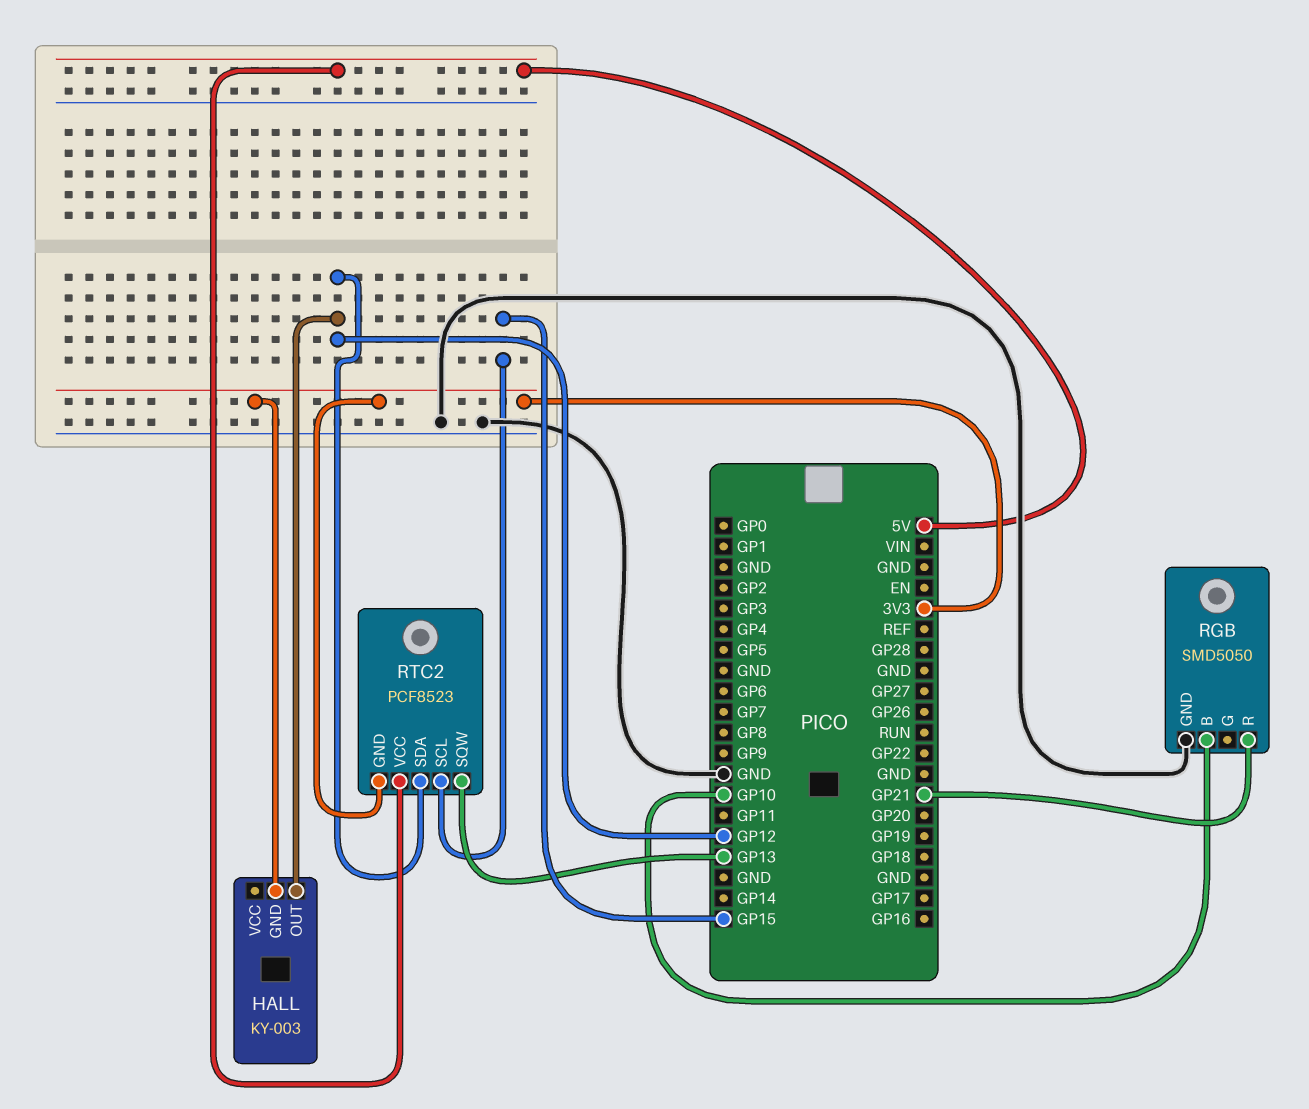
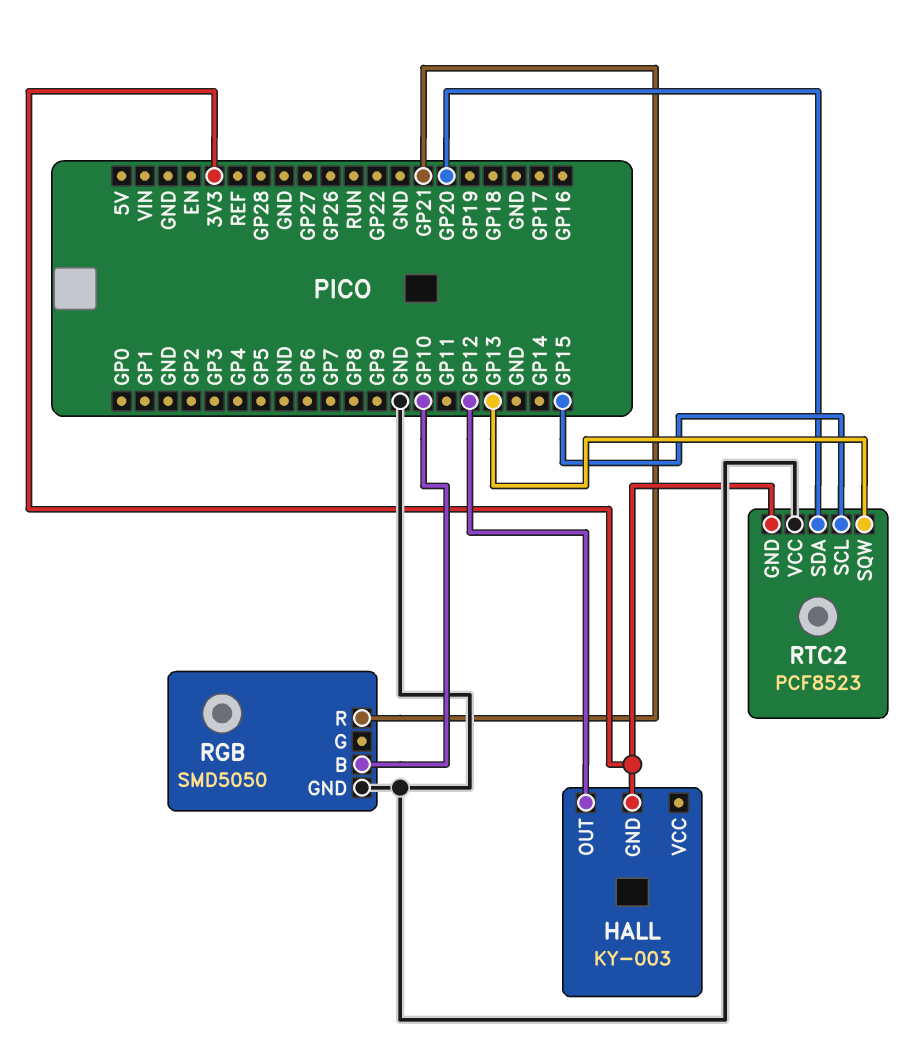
RTC2 pin SDA: GP12 -> GP20
RTC2 pin VCC: 5V -> GND

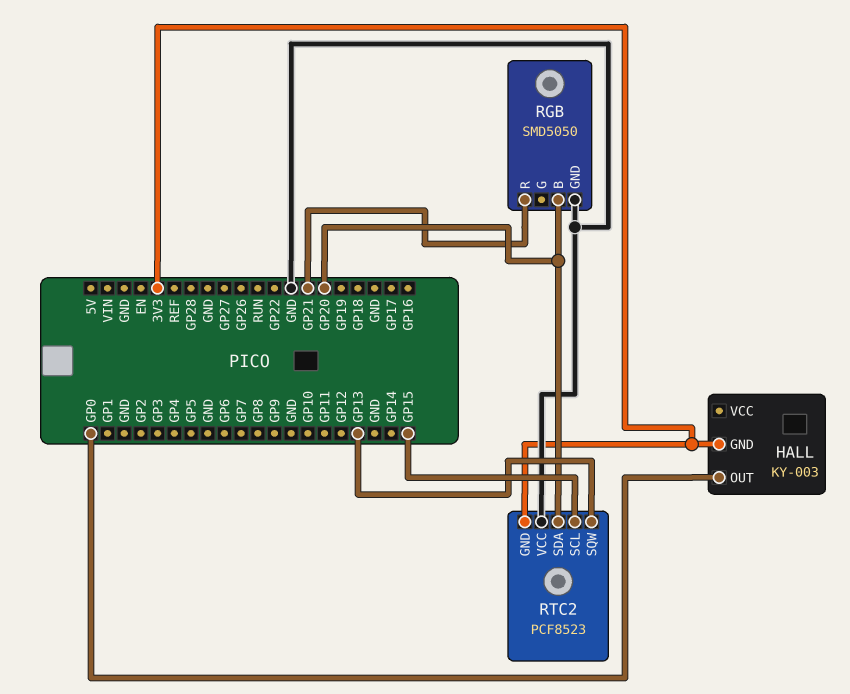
HALL pin OUT: GP12 -> GP0
RGB pin B: GP10 -> GP20

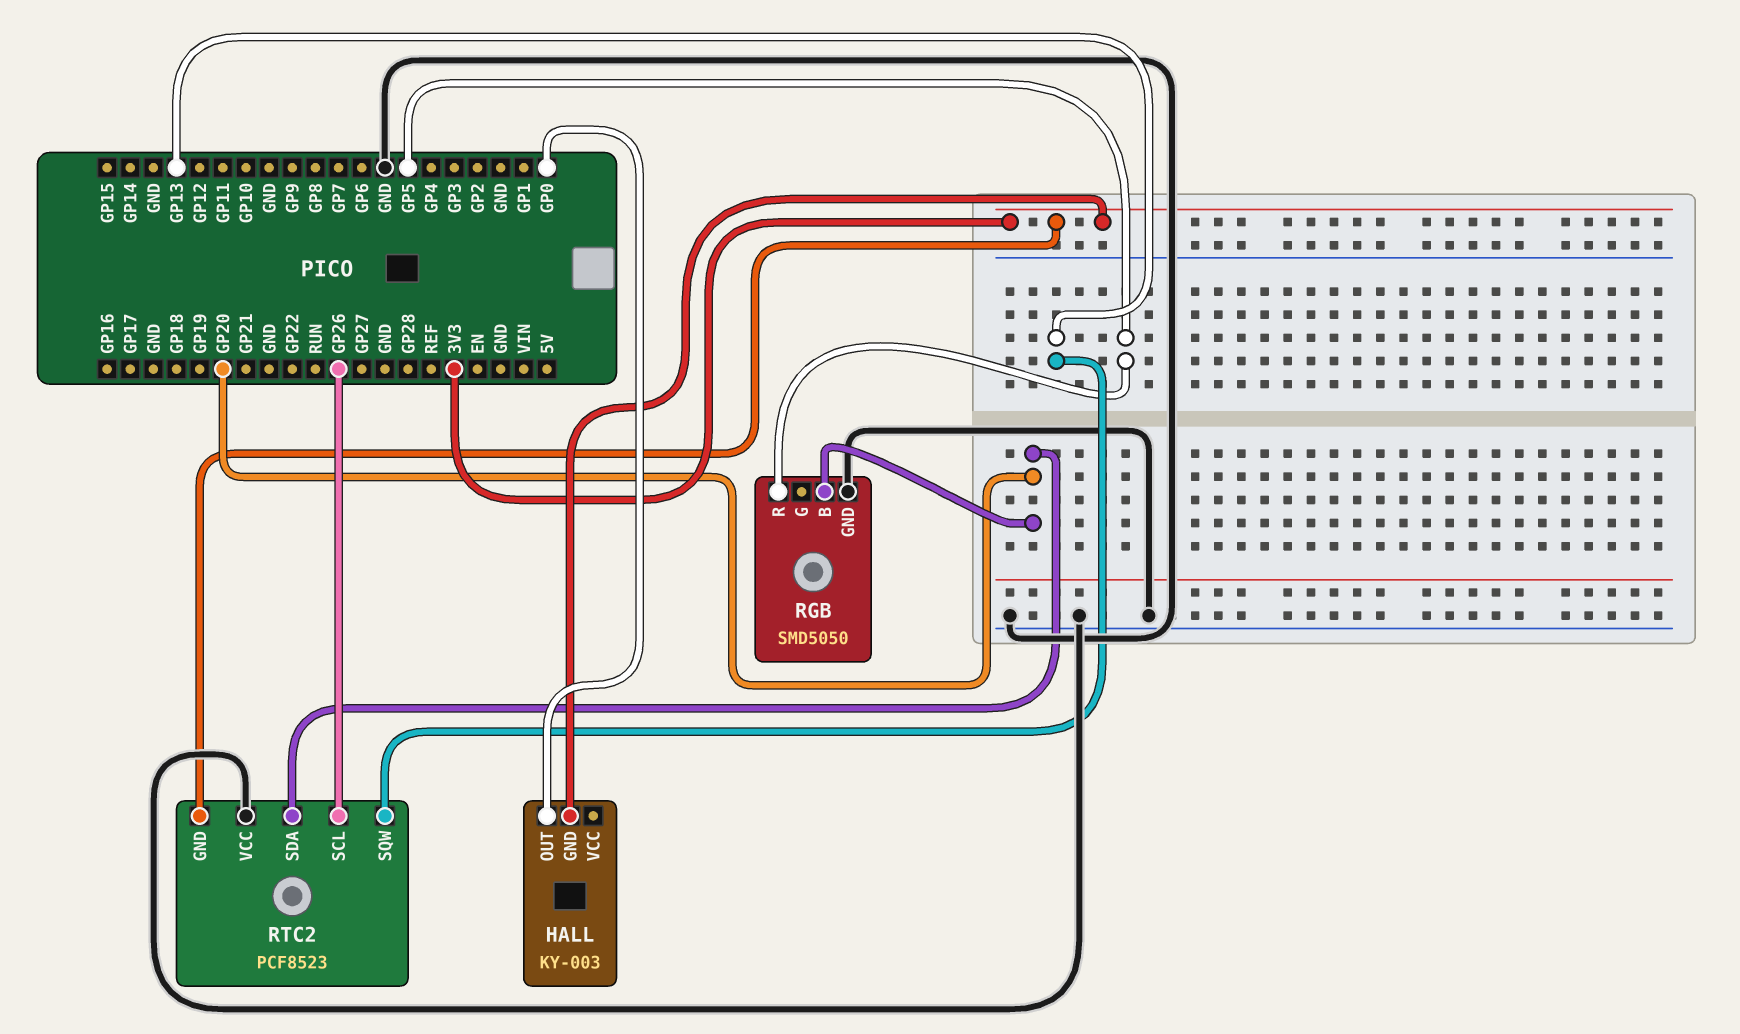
RGB pin R: GP21 -> GP5
RTC2 pin SCL: GP15 -> GP26

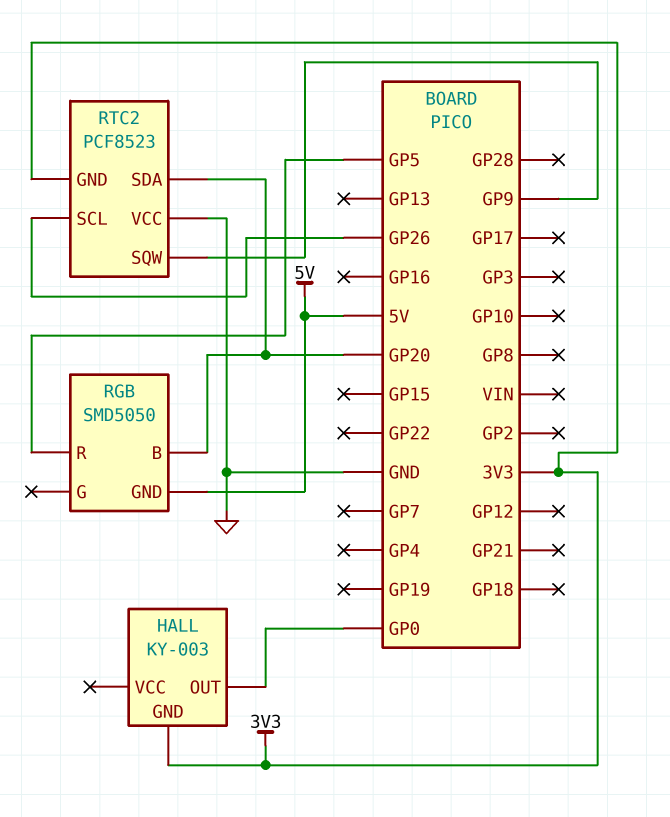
RGB pin GND: GND -> 5V
RTC2 pin SQW: GP13 -> GP9

